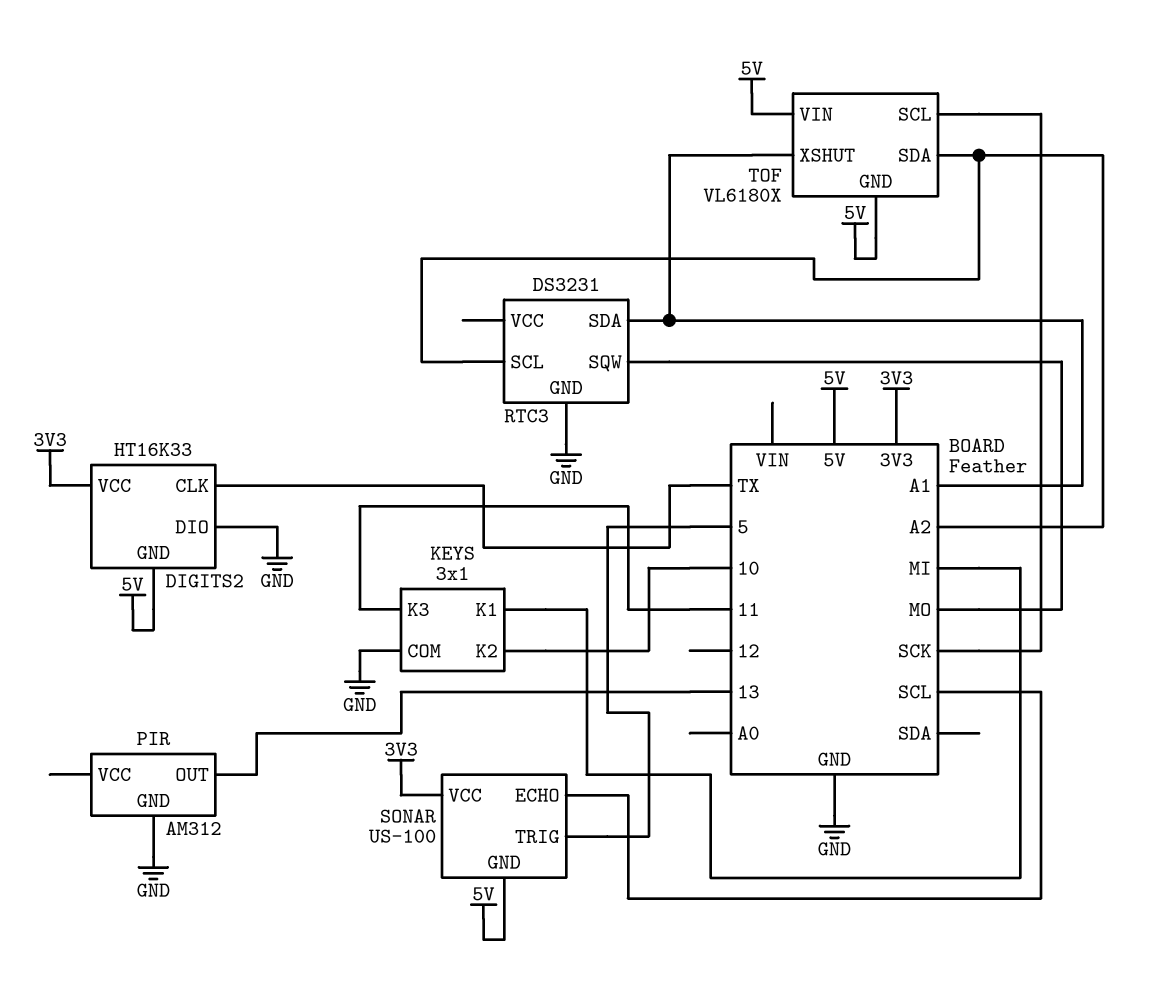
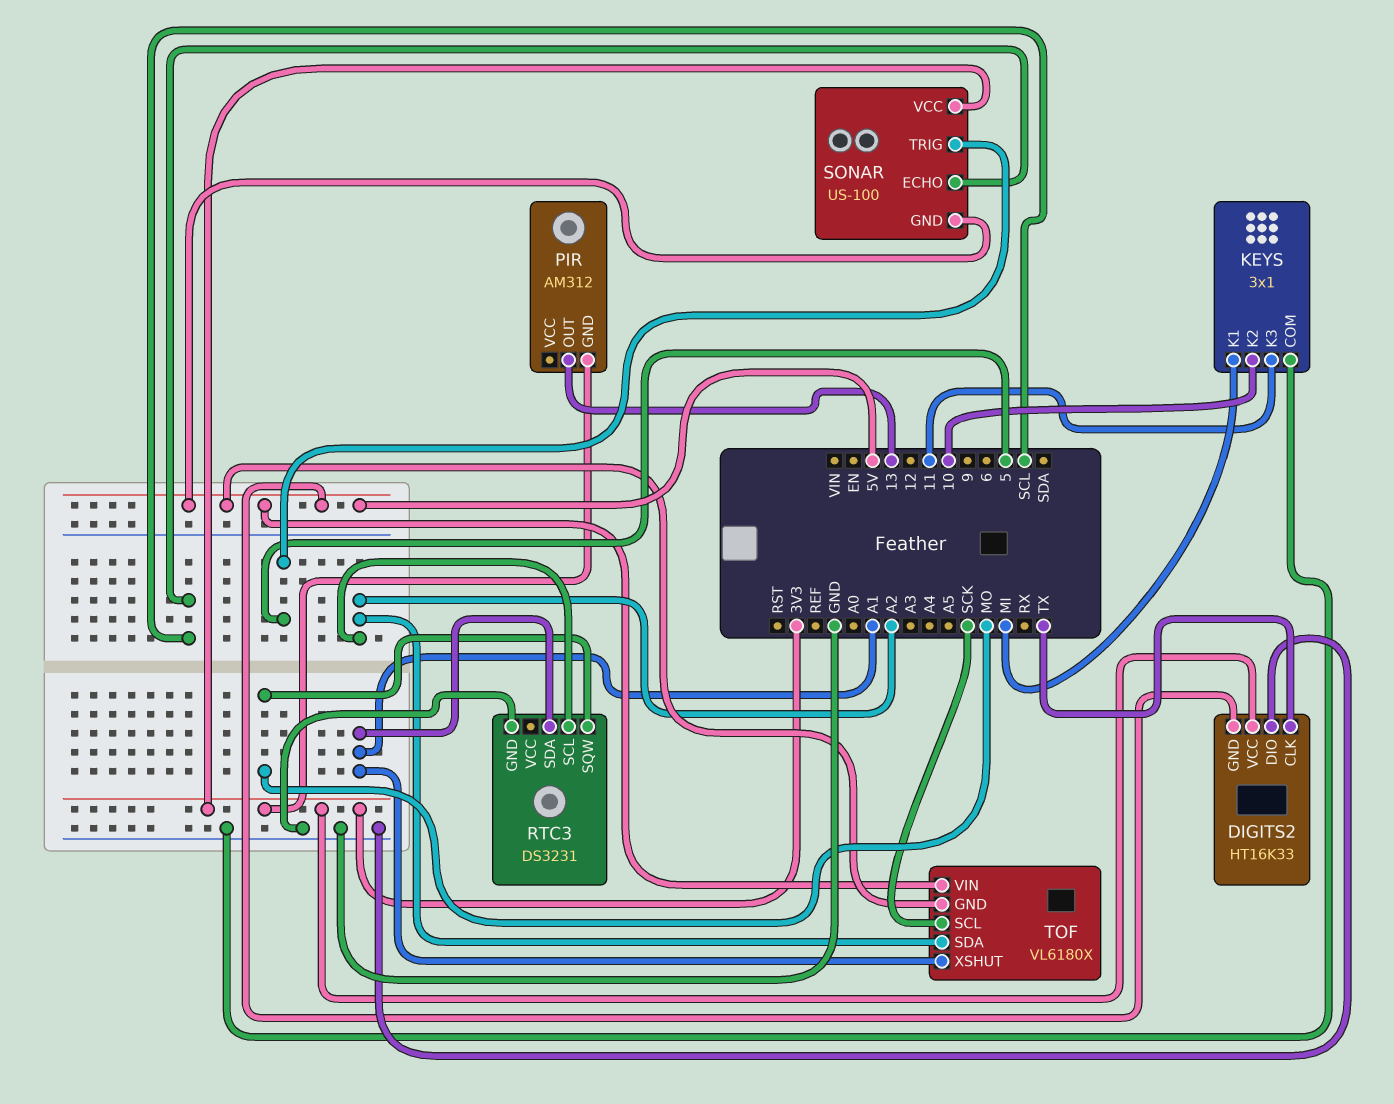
PIR pin GND: GND -> 3V3

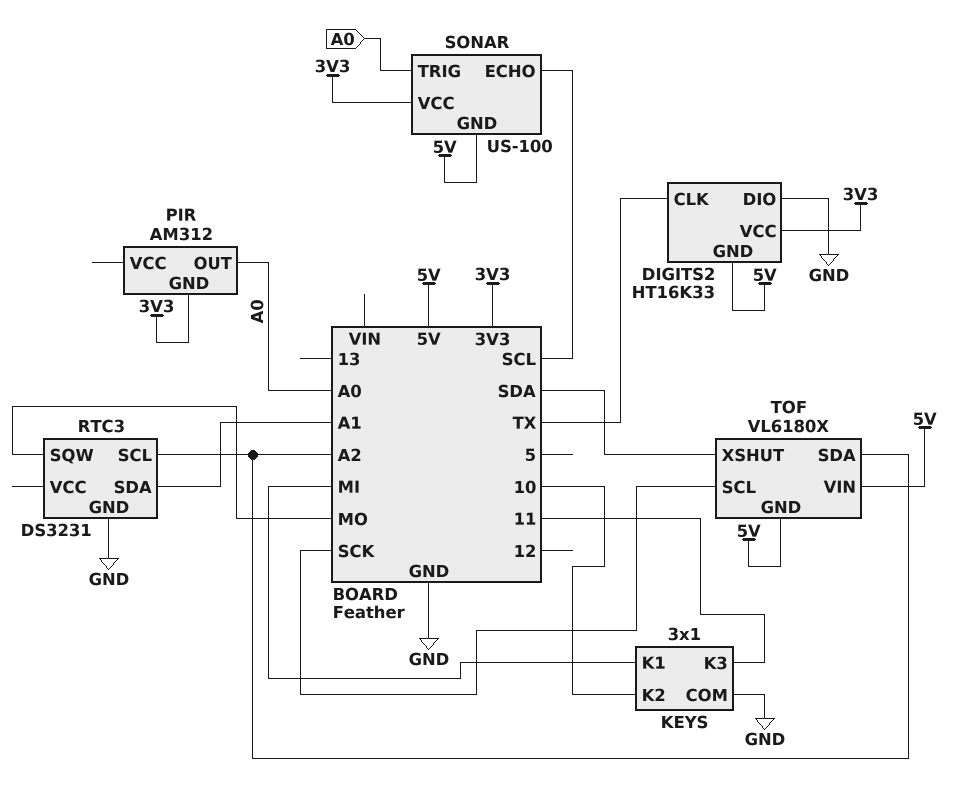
PIR pin OUT: 13 -> A0
SONAR pin TRIG: 5 -> A0
TOF pin XSHUT: A1 -> SDA

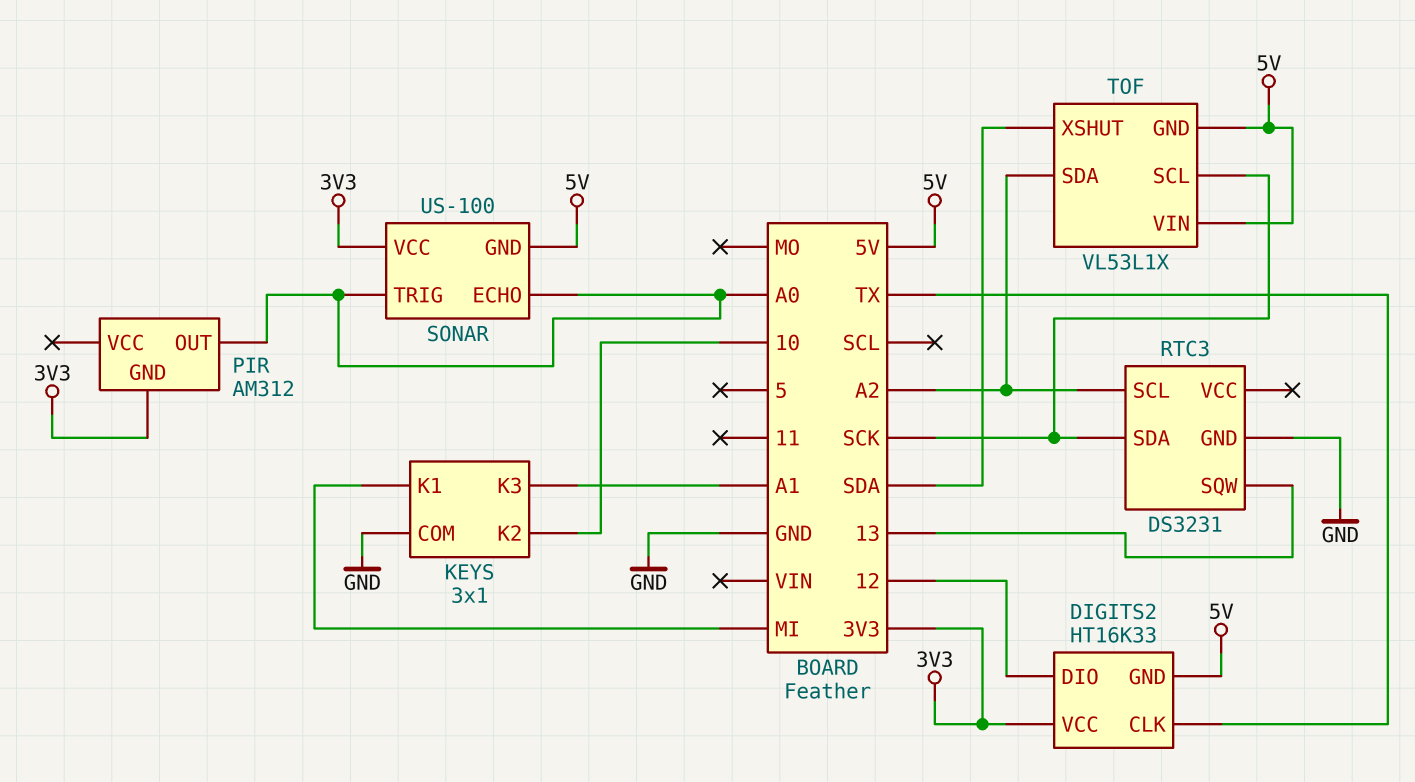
DIGITS2 pin DIO: GND -> 12
KEYS pin K3: 11 -> A1
RTC3 pin SDA: A1 -> SCK
RTC3 pin SQW: MO -> 13
SONAR pin ECHO: SCL -> A0
TOF: VL6180X -> VL53L1X

